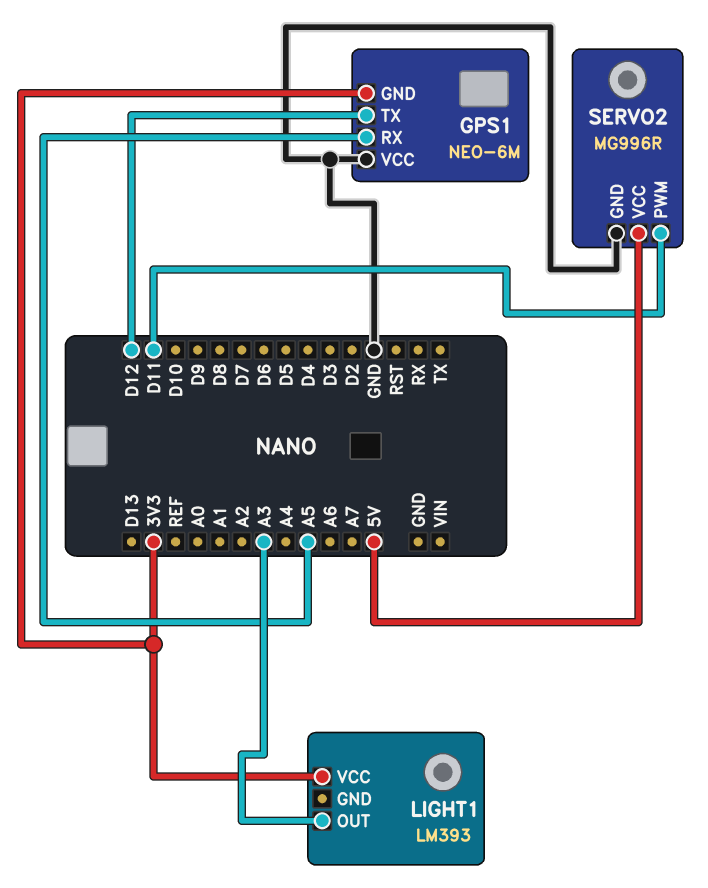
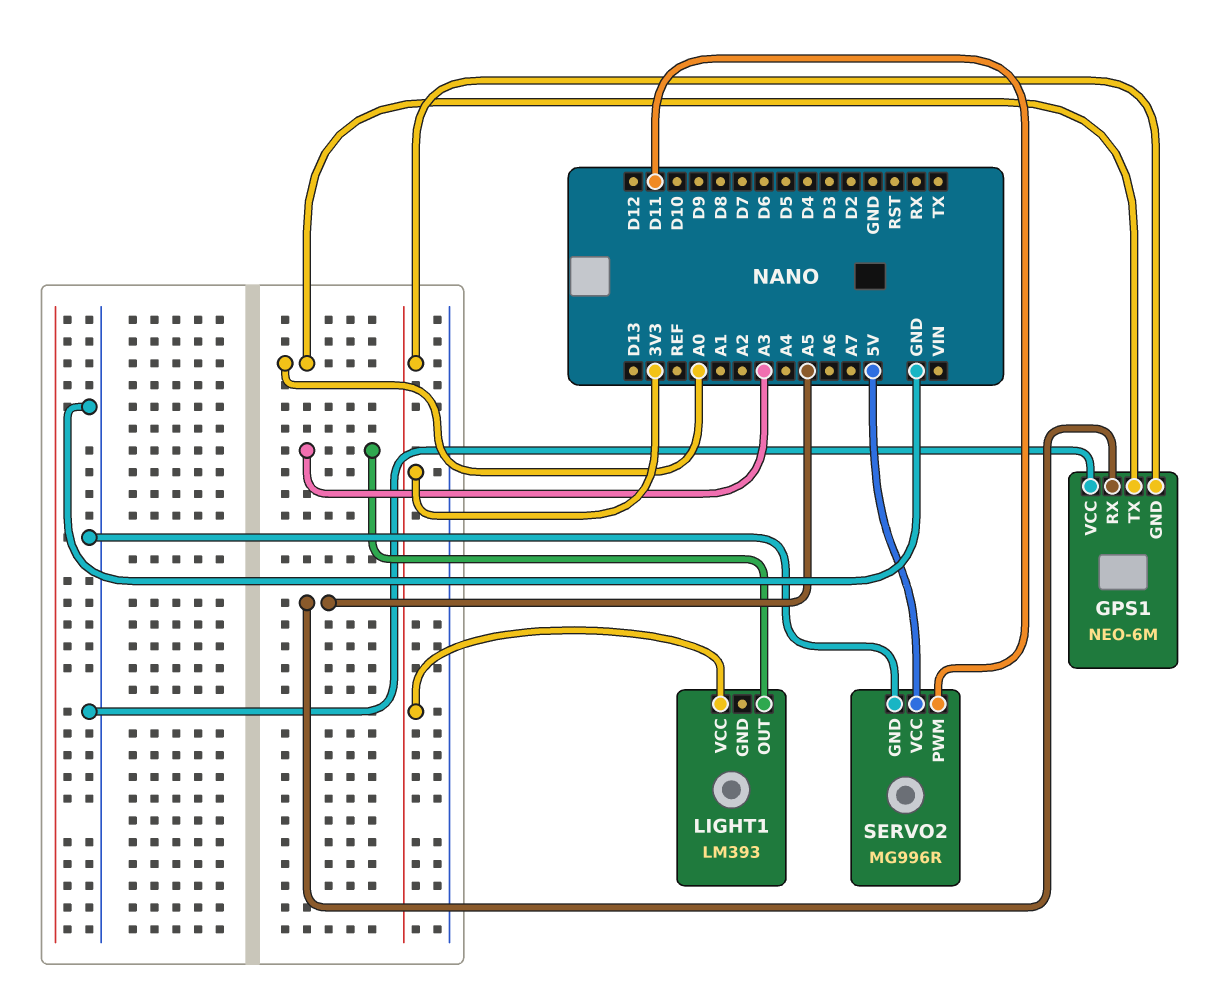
GPS1 pin TX: D12 -> A0

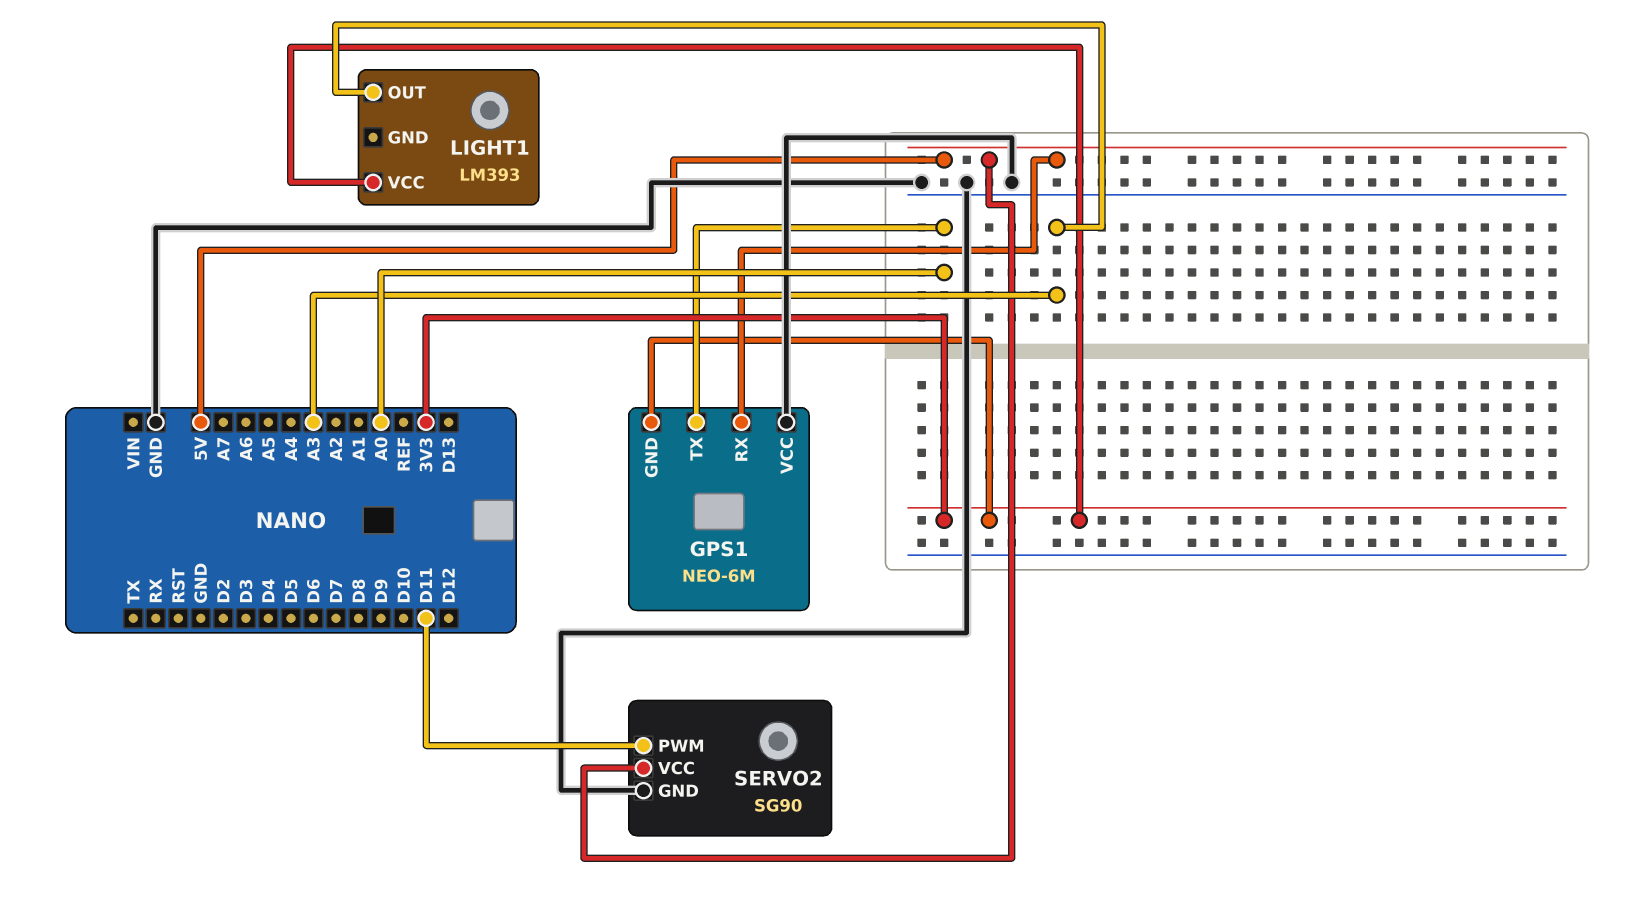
GPS1 pin RX: A5 -> 5V
SERVO2: MG996R -> SG90

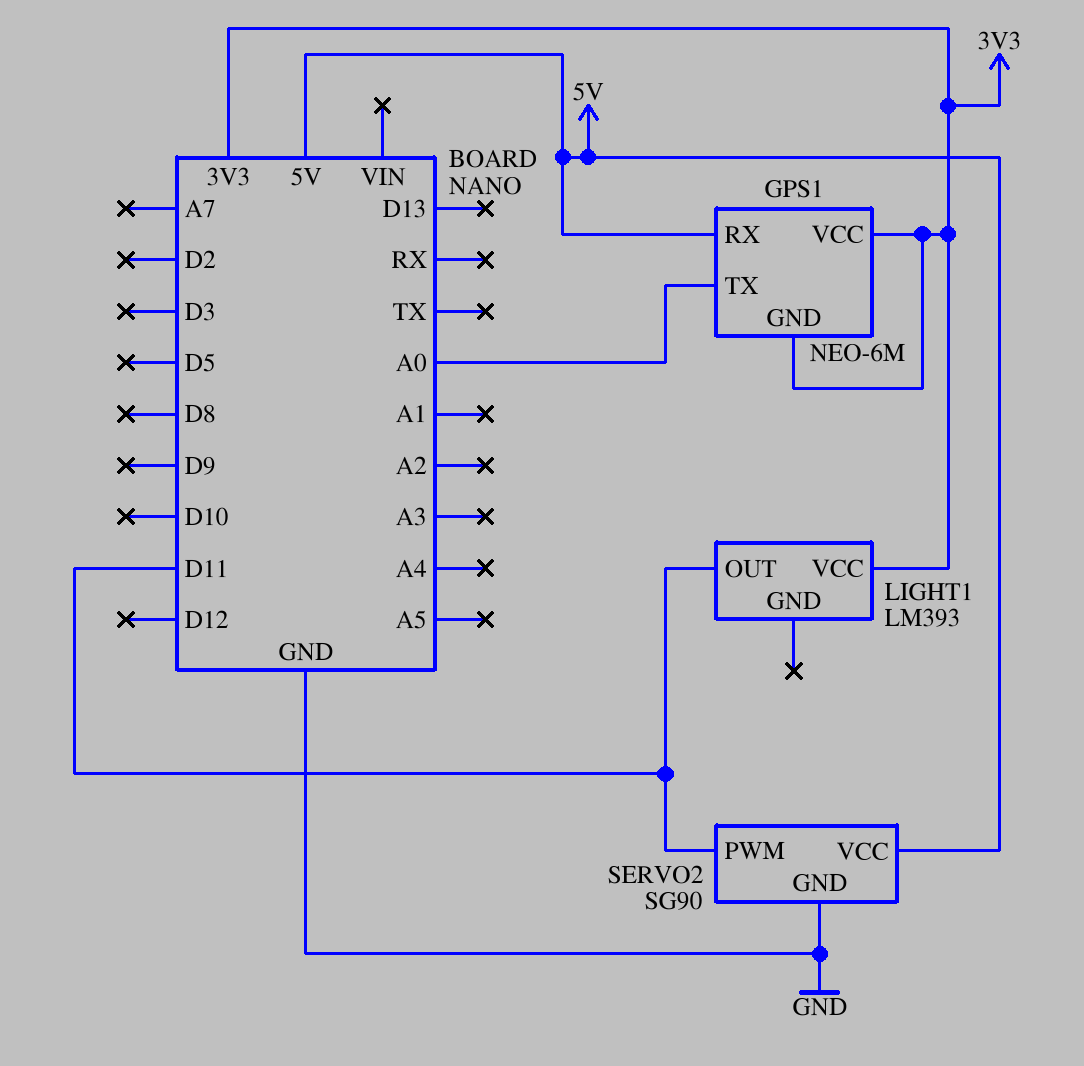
GPS1 pin VCC: GND -> 3V3
LIGHT1 pin OUT: A3 -> D11

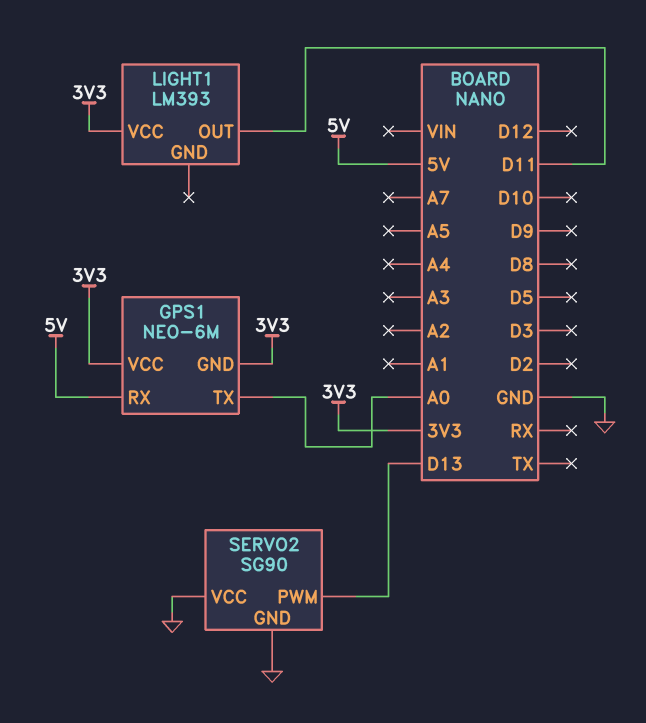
SERVO2 pin PWM: D11 -> D13
SERVO2 pin VCC: 5V -> GND

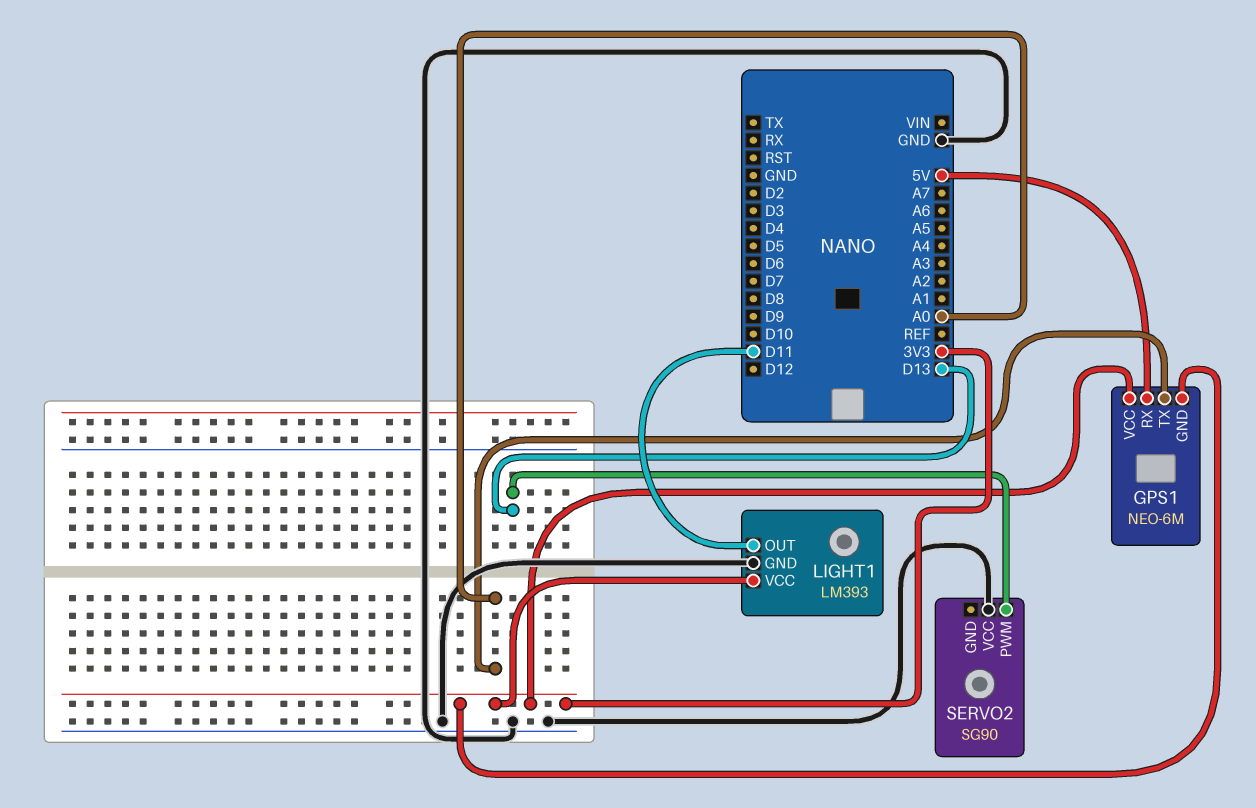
LIGHT1 pin GND: none -> GND
SERVO2 pin GND: GND -> none

